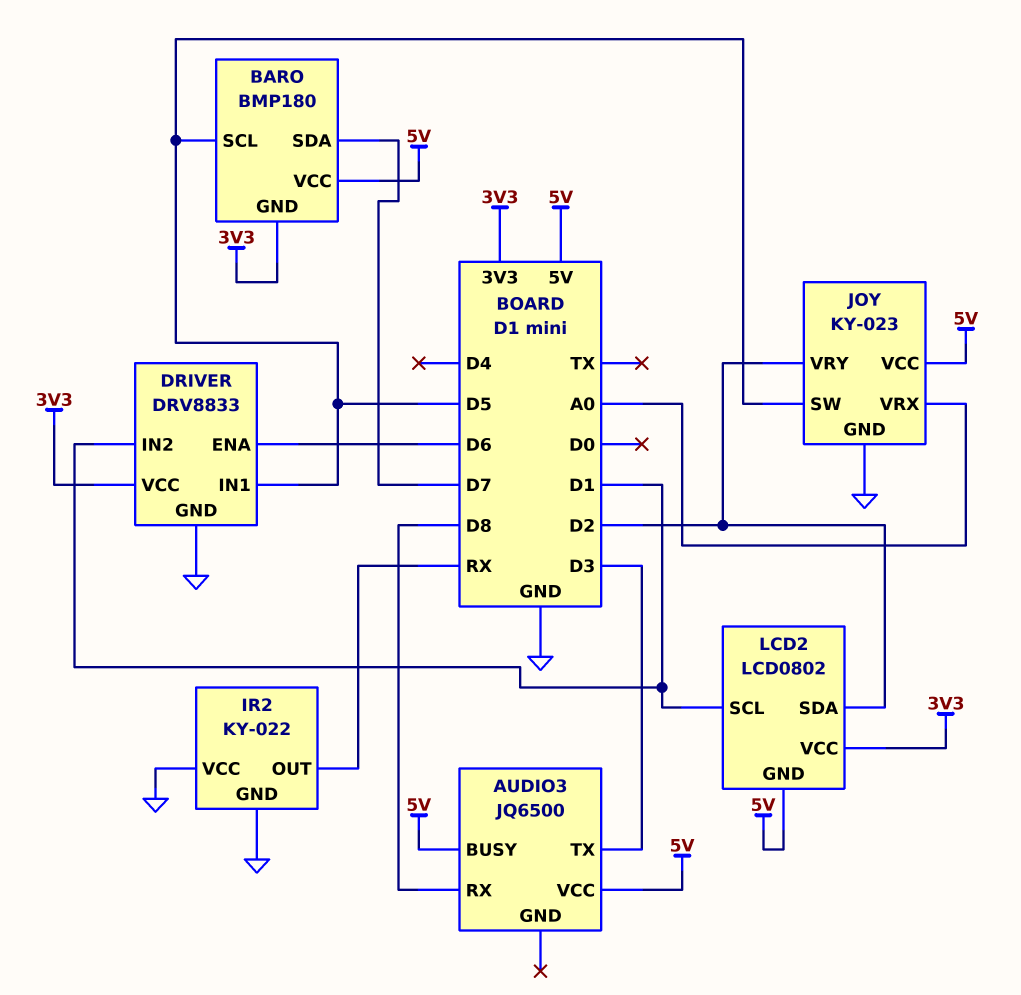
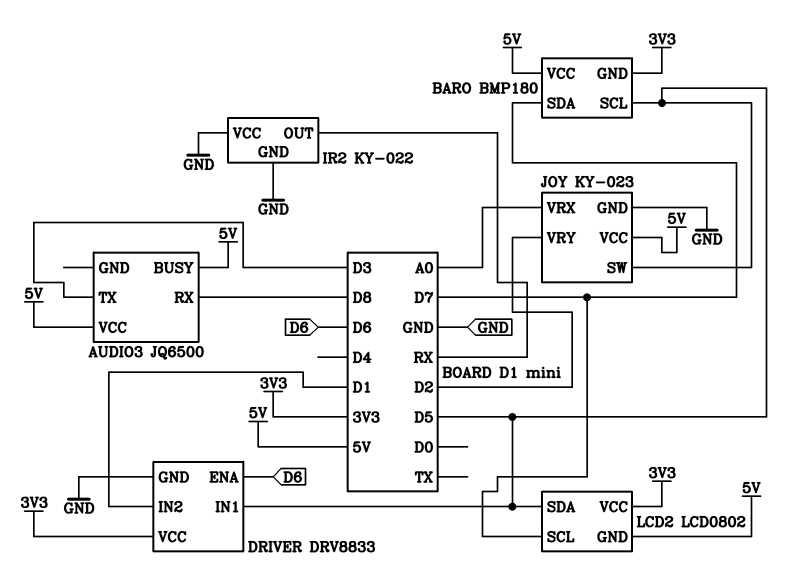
LCD2 pin SCL: D1 -> D7
LCD2 pin SDA: D2 -> D5

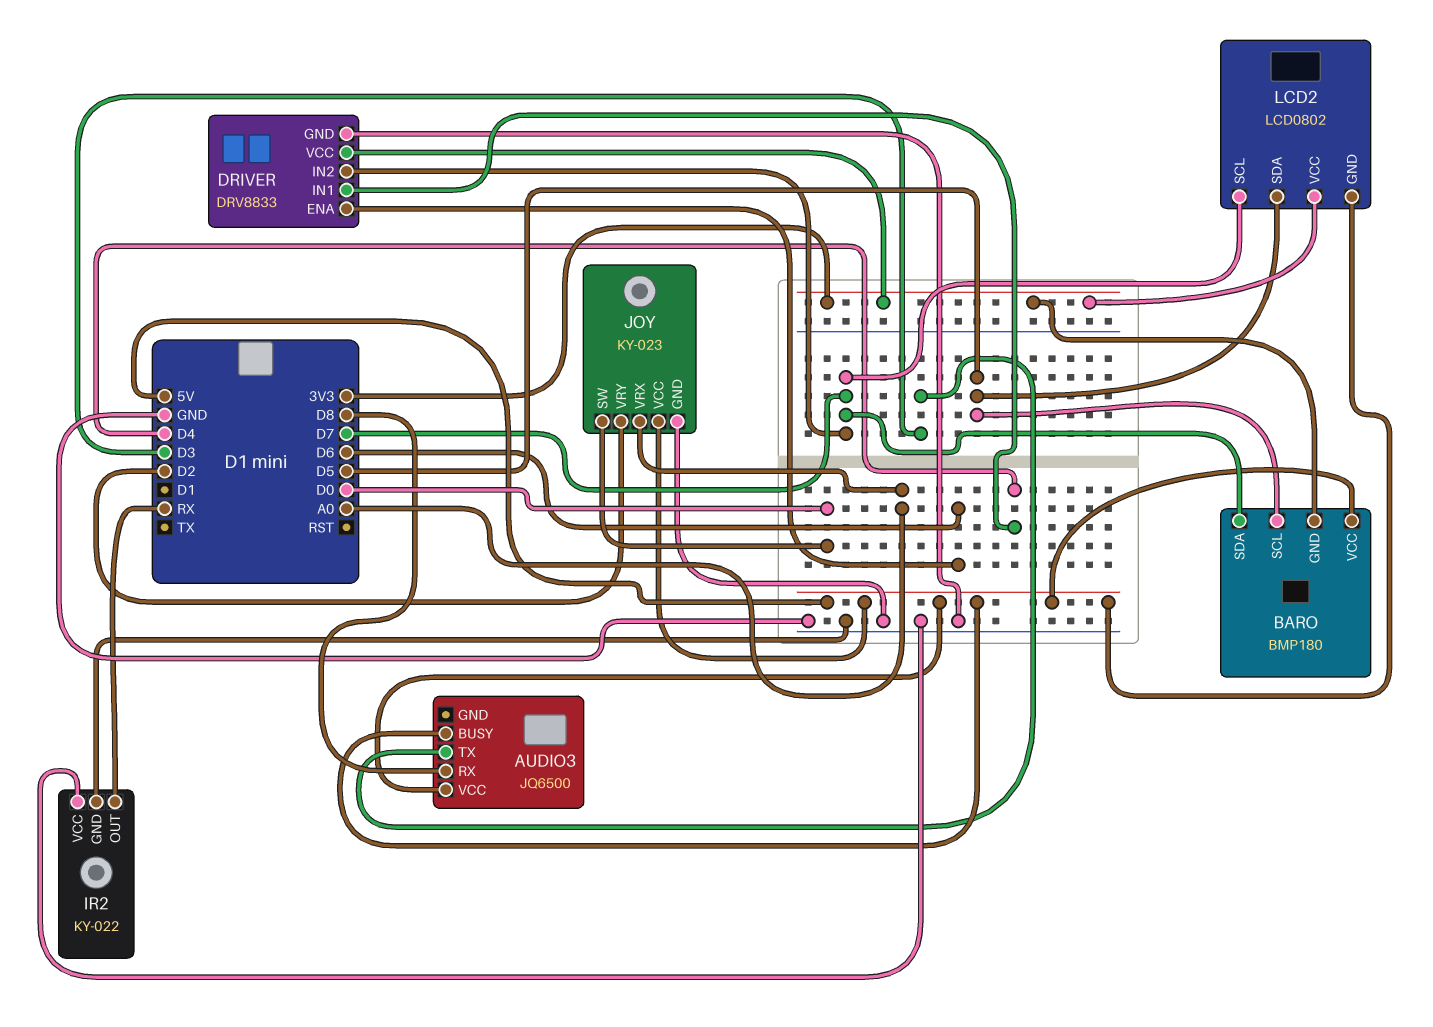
DRIVER pin IN1: D5 -> D4
DRIVER pin IN2: D1 -> D7
JOY pin SW: D5 -> D0

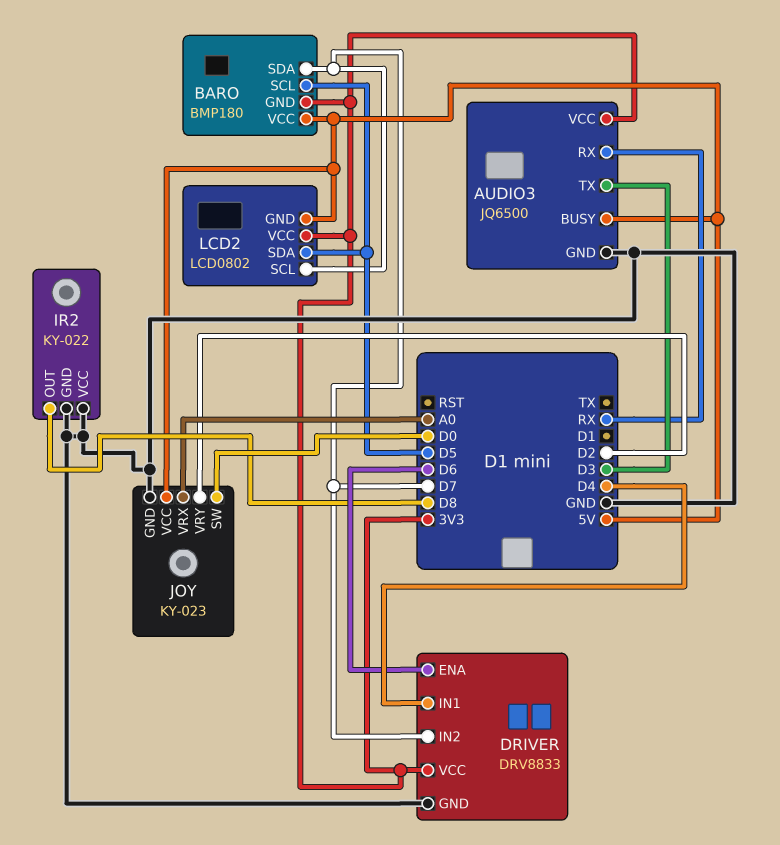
AUDIO3 pin GND: none -> GND
AUDIO3 pin RX: D8 -> RX
AUDIO3 pin VCC: 5V -> 3V3
IR2 pin OUT: RX -> D8

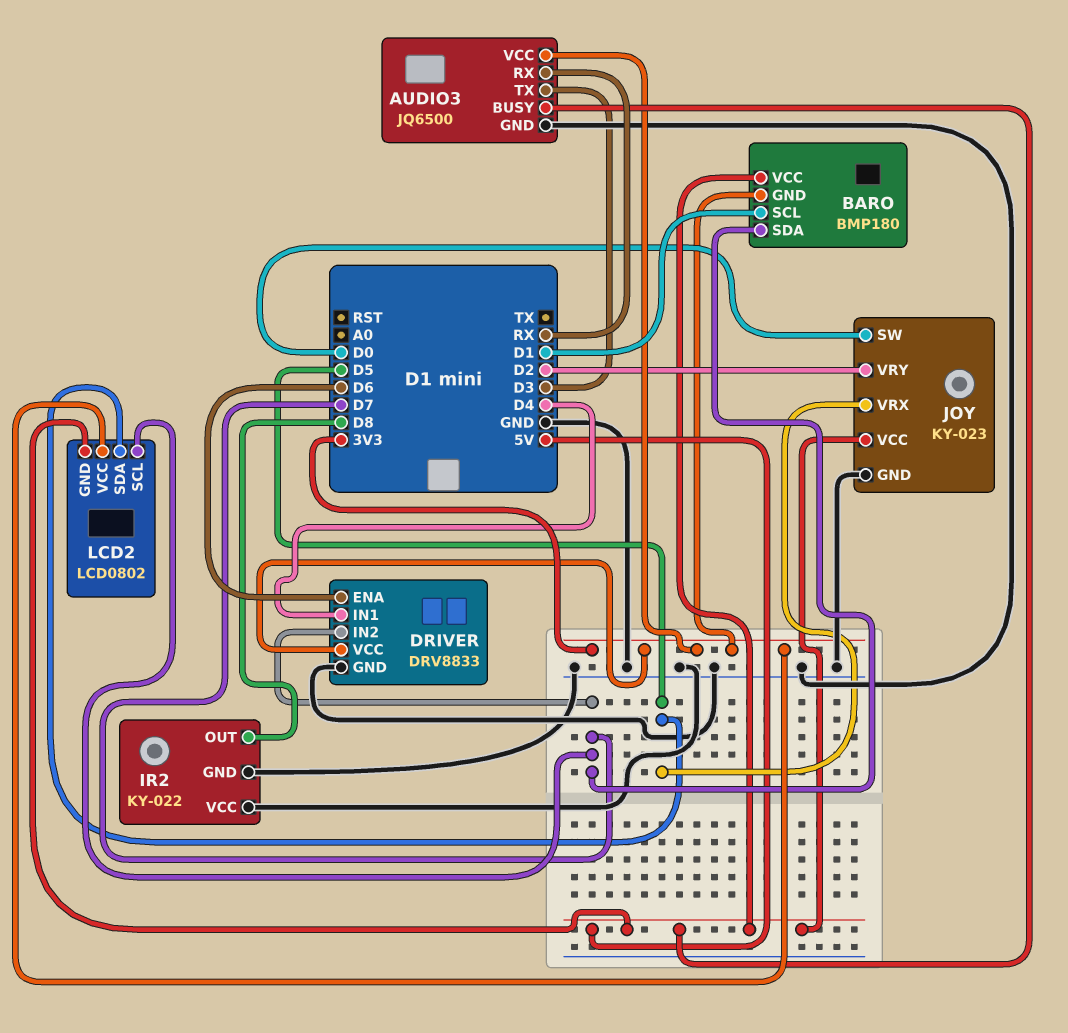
BARO pin SCL: D5 -> D1
JOY pin VRX: A0 -> D5

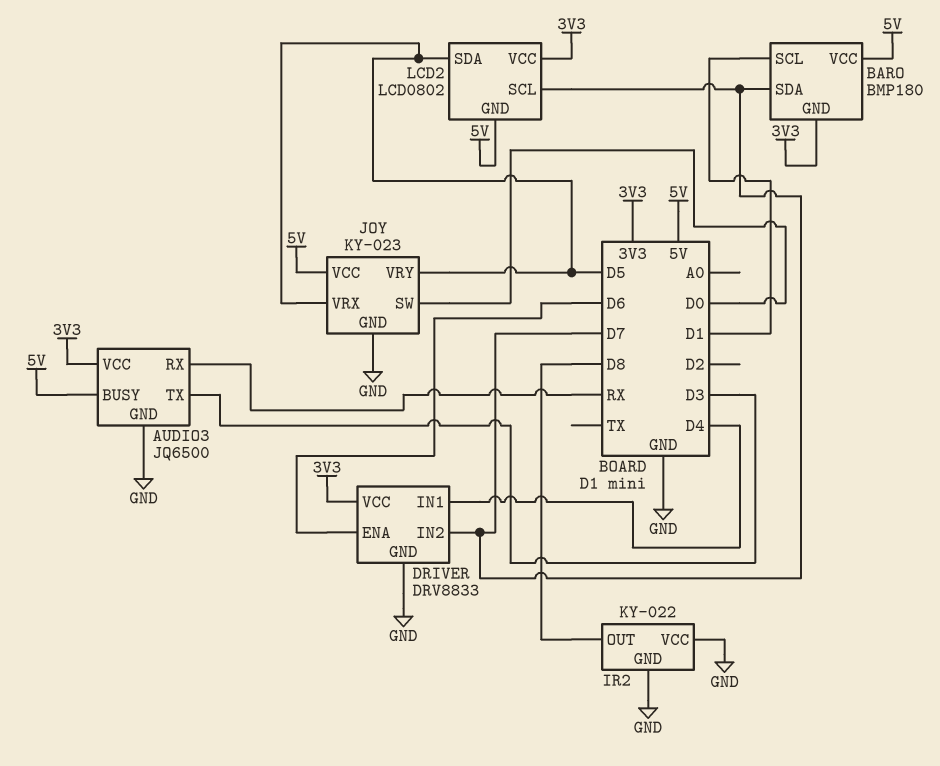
JOY pin VRY: D2 -> D5

